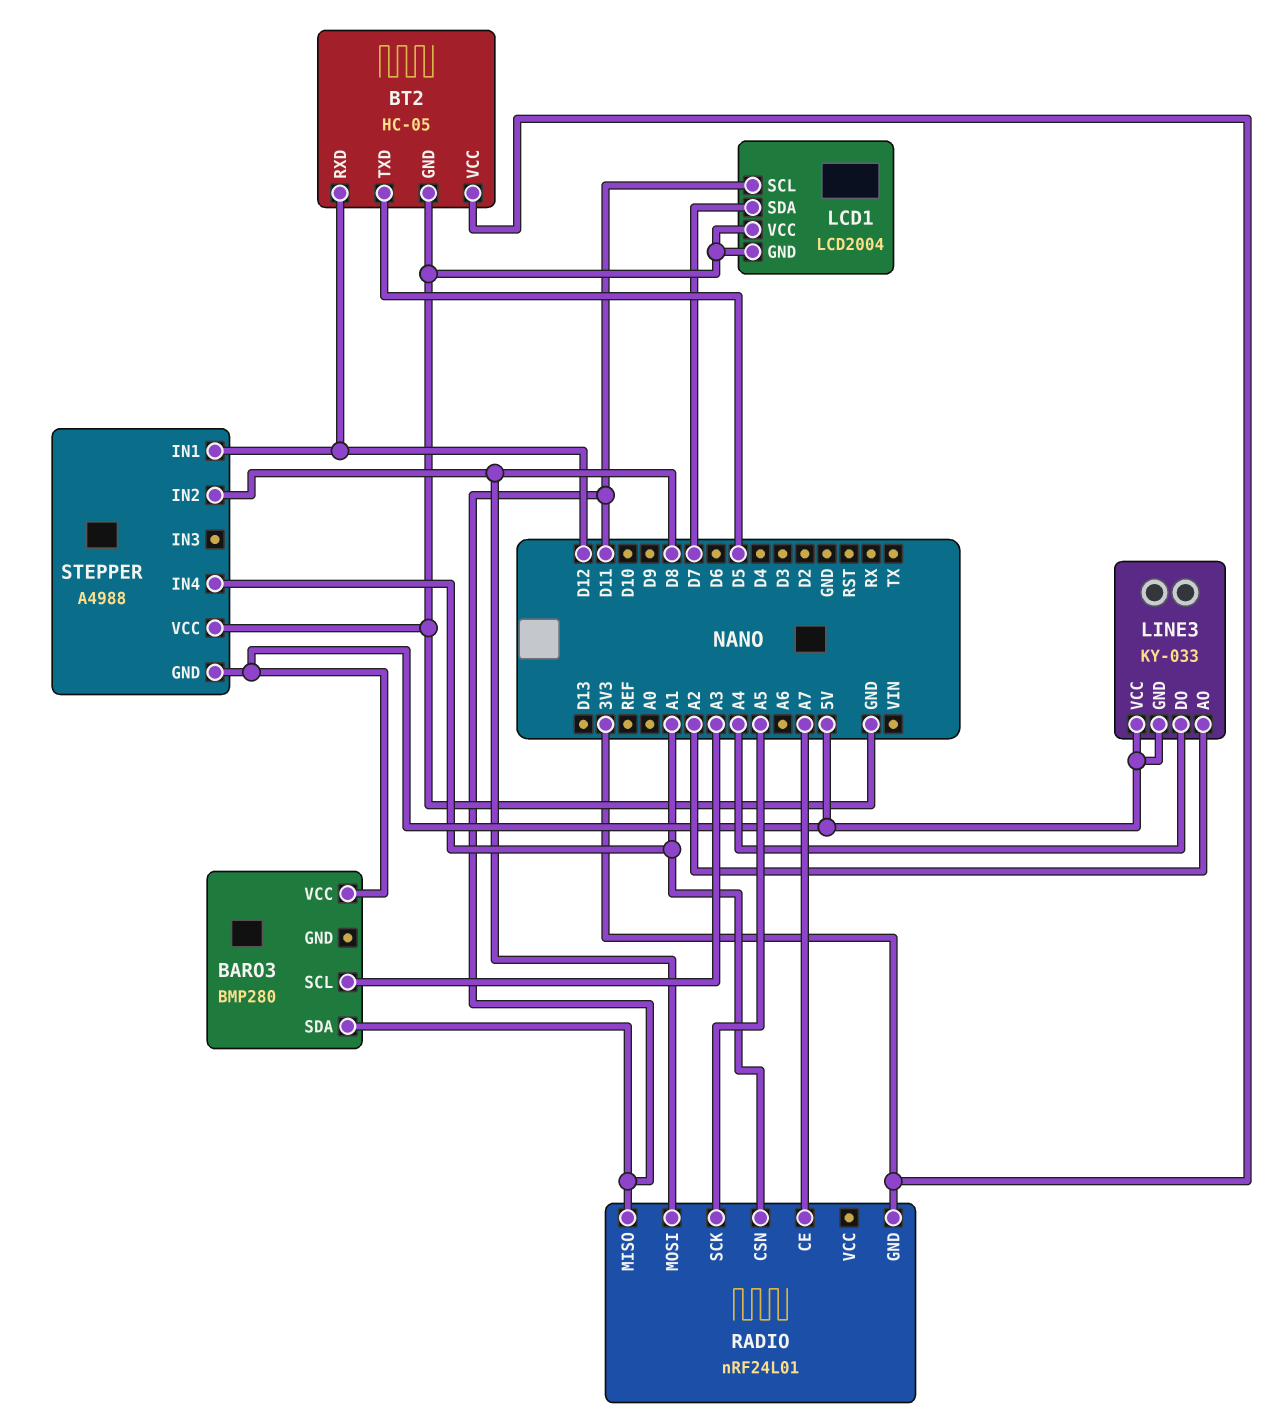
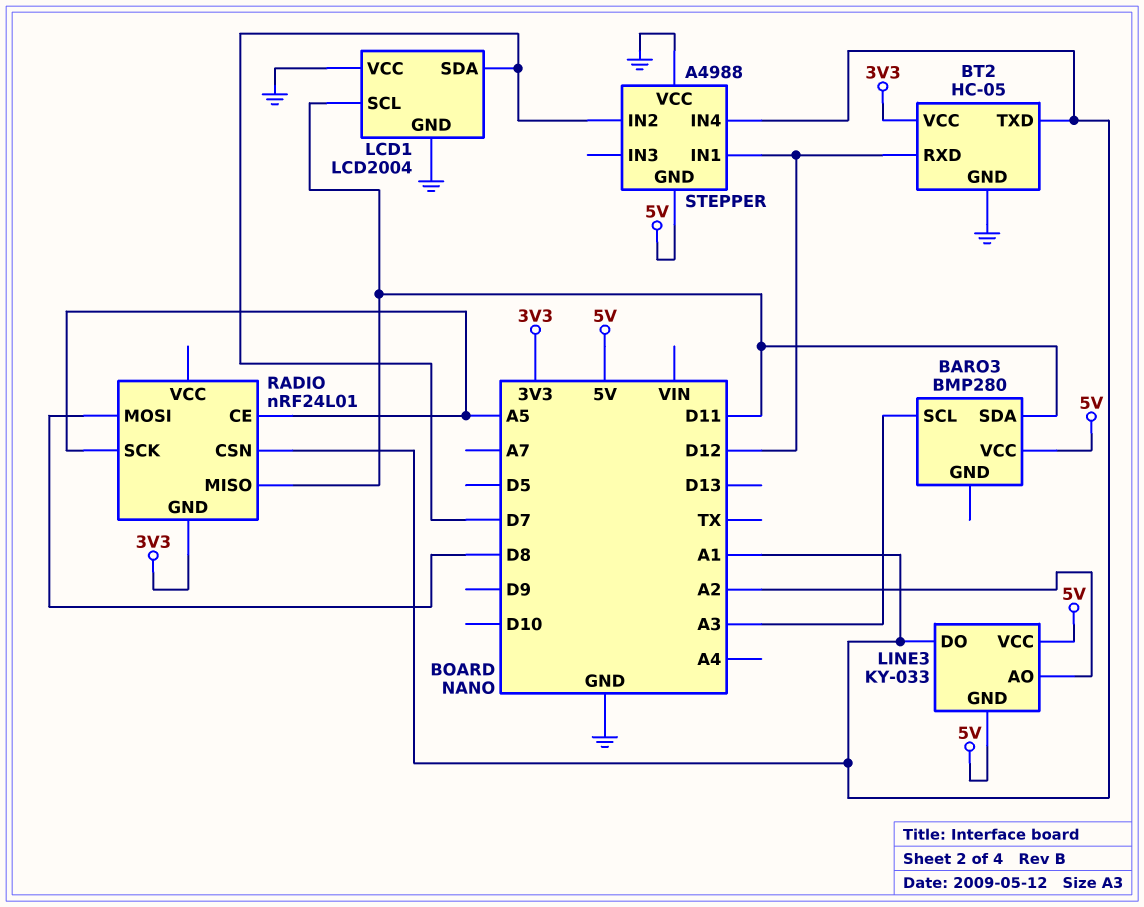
BT2 pin TXD: D5 -> A1
LINE3 pin DO: A4 -> A1
RADIO pin CE: A7 -> A5
STEPPER pin IN2: D8 -> D7

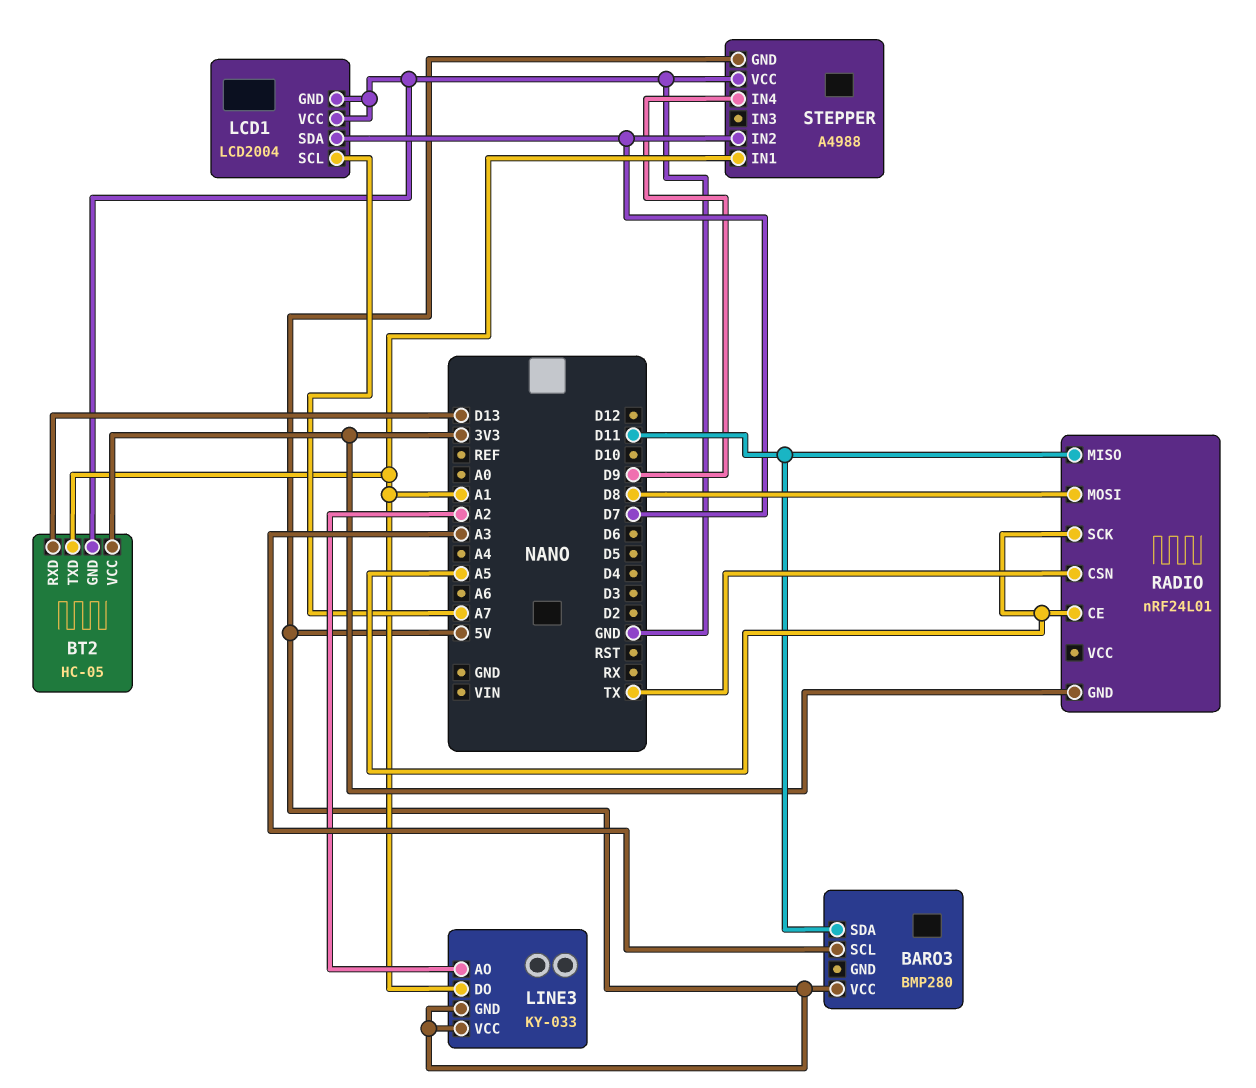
BT2 pin RXD: D12 -> D13
LCD1 pin SCL: D11 -> A7
RADIO pin CSN: A1 -> TX
STEPPER pin IN1: D12 -> A1
STEPPER pin IN4: A1 -> D9

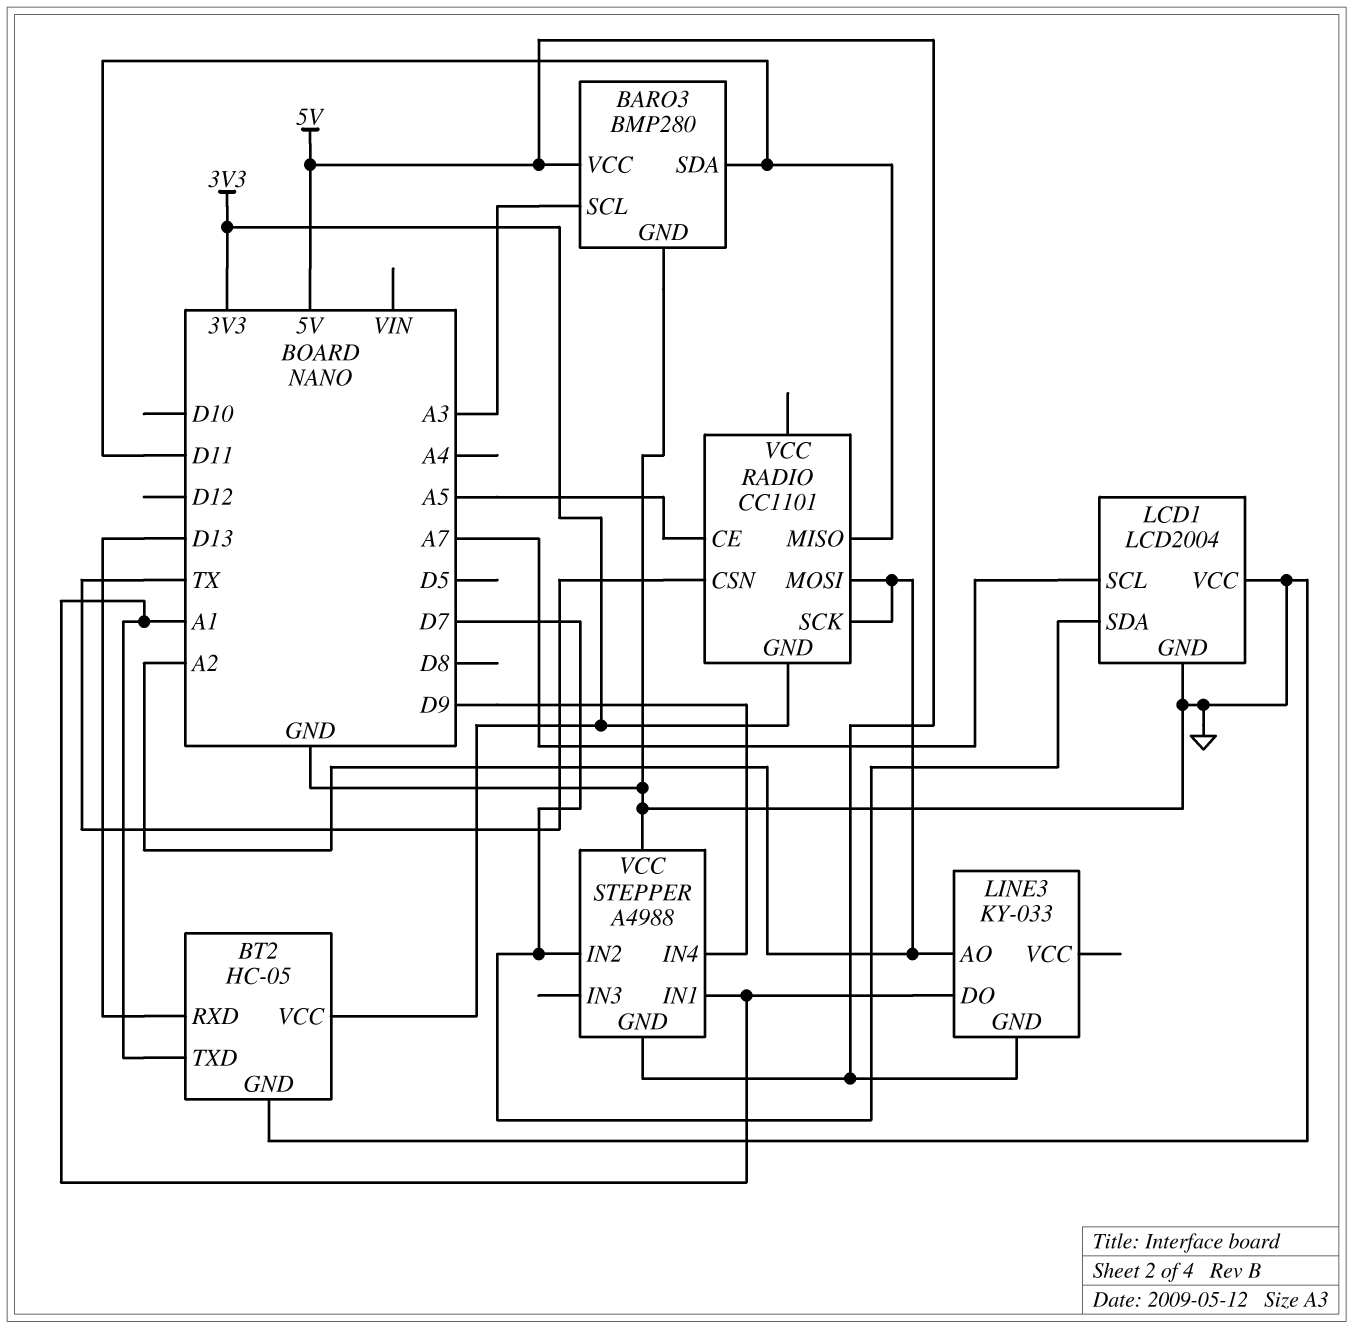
BARO3 pin GND: none -> GND
LINE3 pin VCC: 5V -> none
RADIO: nRF24L01 -> CC1101
RADIO pin MOSI: D8 -> A2
RADIO pin SCK: A5 -> A2

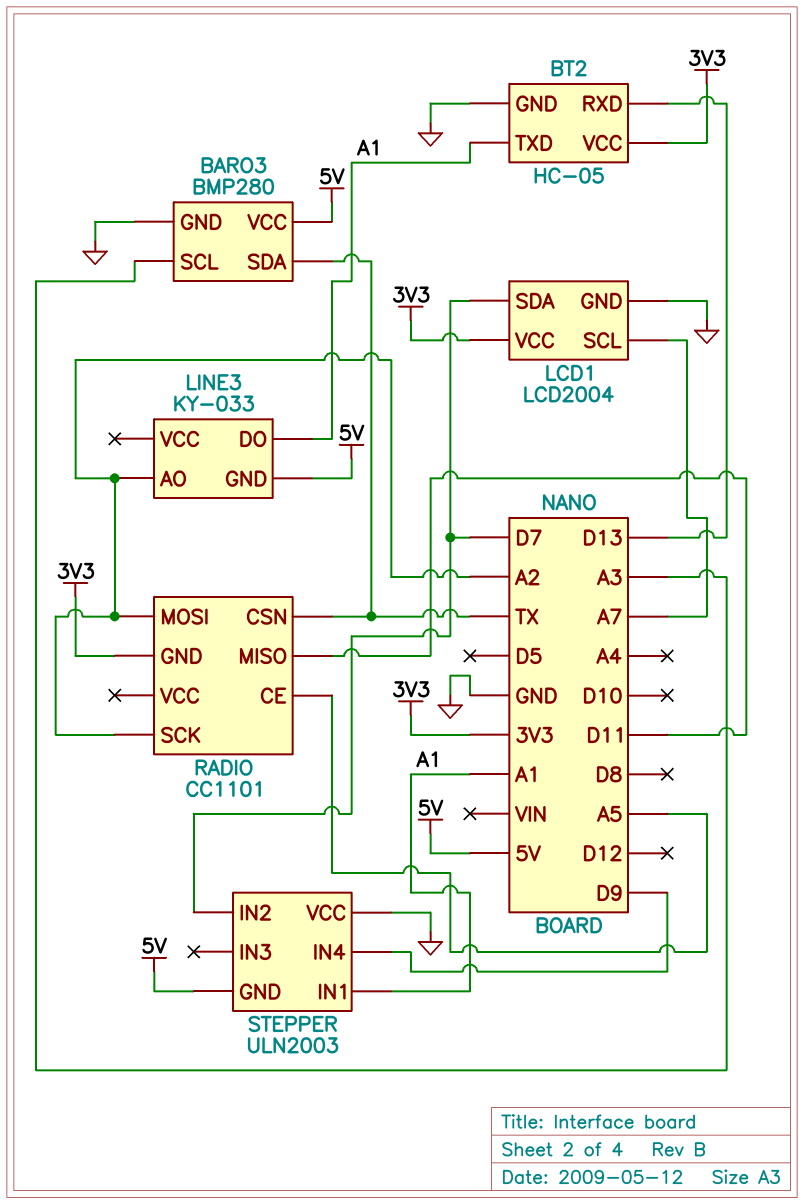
BARO3 pin SDA: D11 -> TX
LCD1 pin VCC: GND -> 3V3
STEPPER: A4988 -> ULN2003

